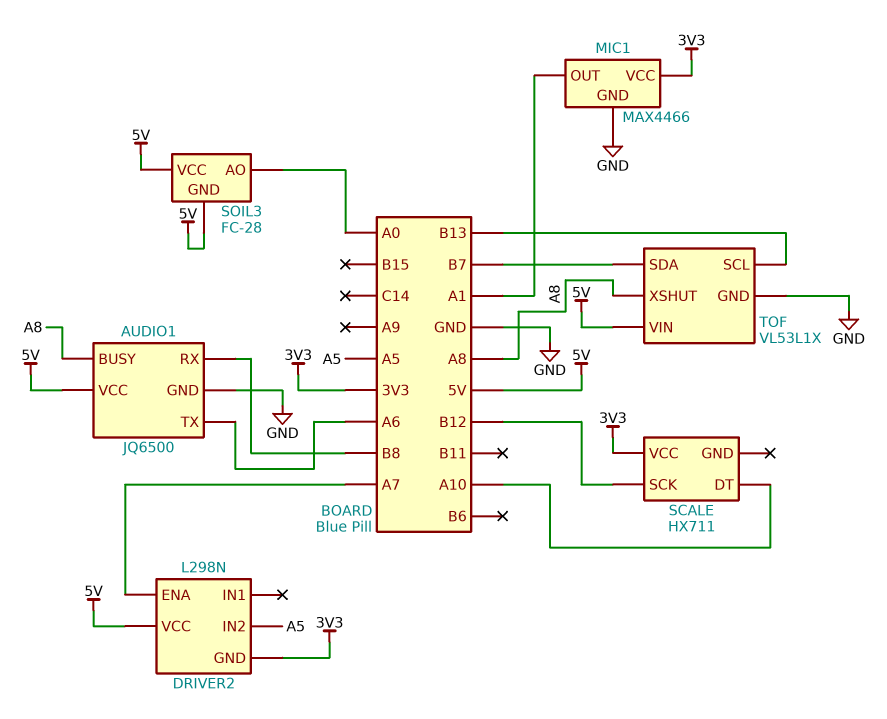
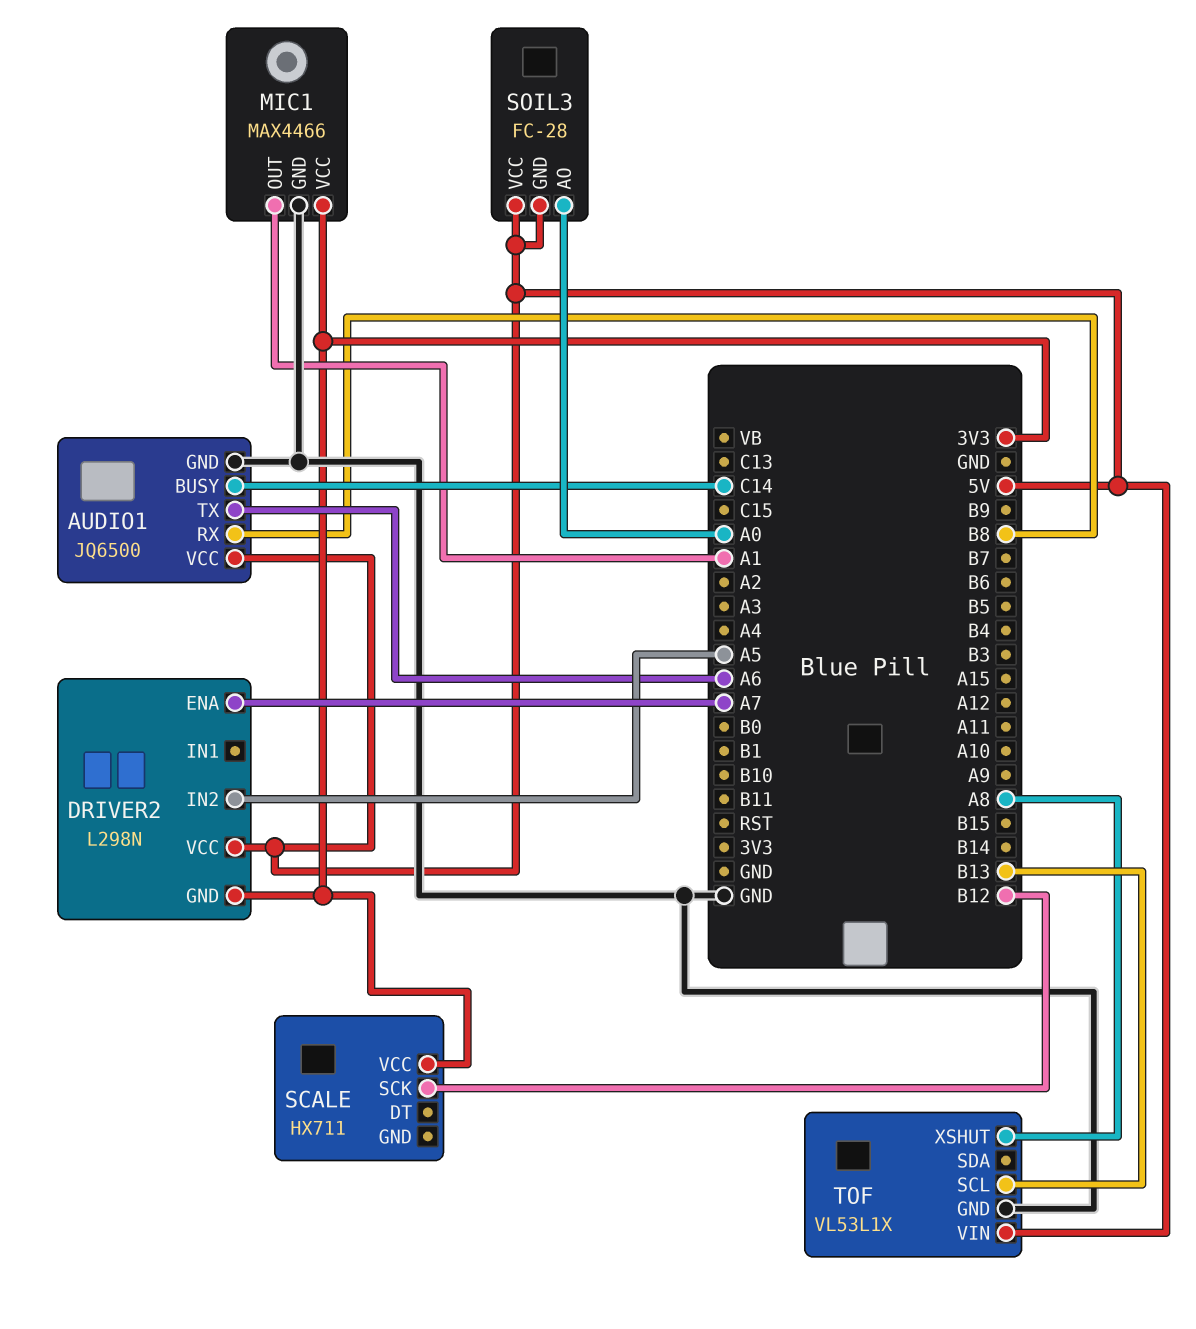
AUDIO1 pin BUSY: A8 -> C14
SCALE pin DT: A10 -> none
TOF pin SDA: B7 -> none

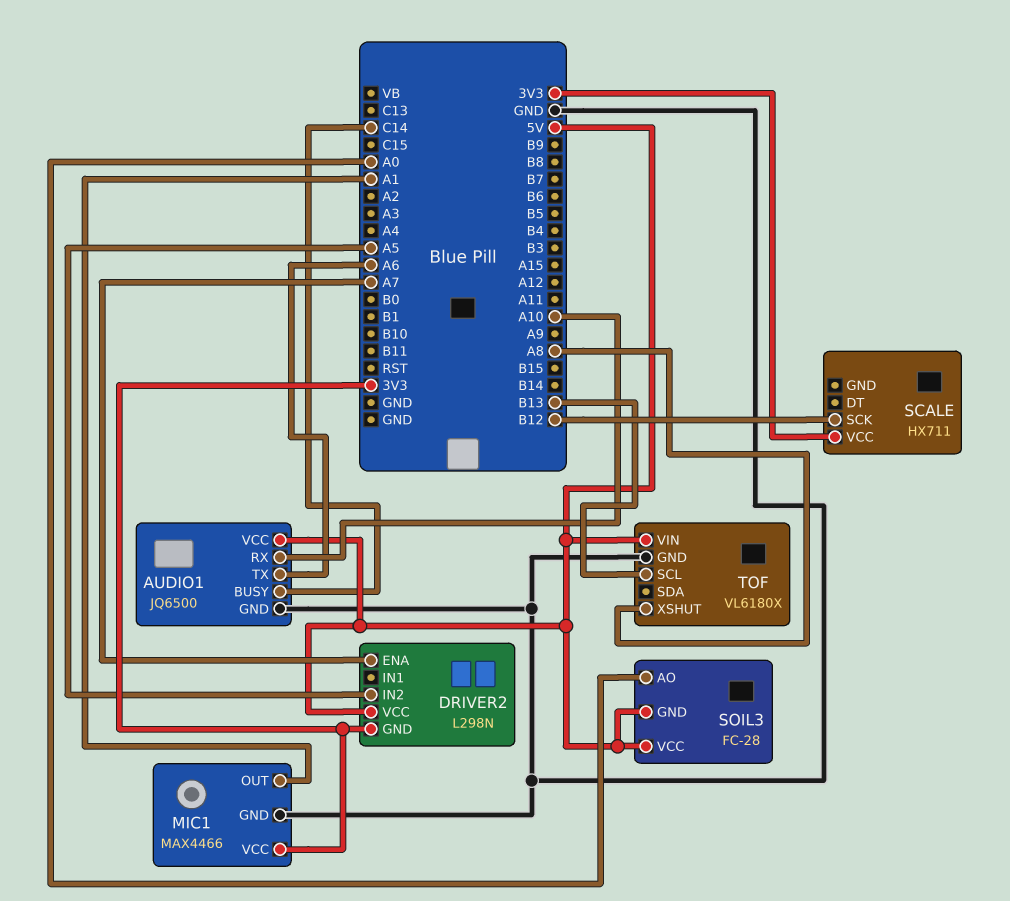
AUDIO1 pin RX: B8 -> A10
TOF: VL53L1X -> VL6180X

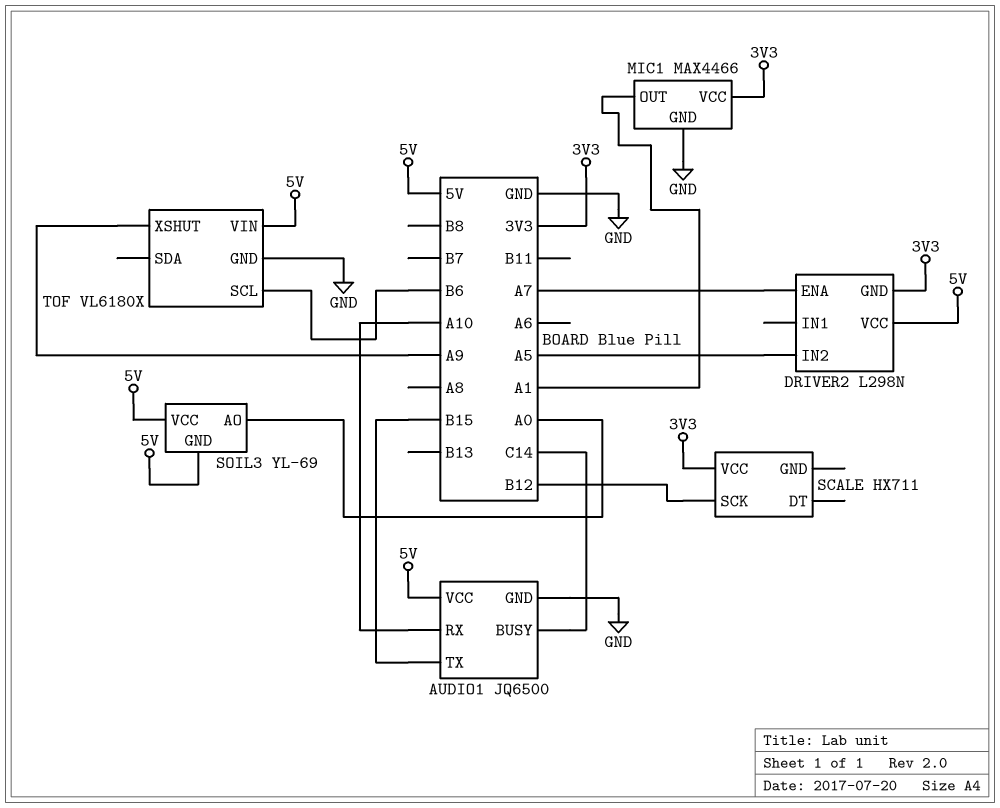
AUDIO1 pin TX: A6 -> B15
SOIL3: FC-28 -> YL-69
TOF pin SCL: B13 -> B6
TOF pin XSHUT: A8 -> A9

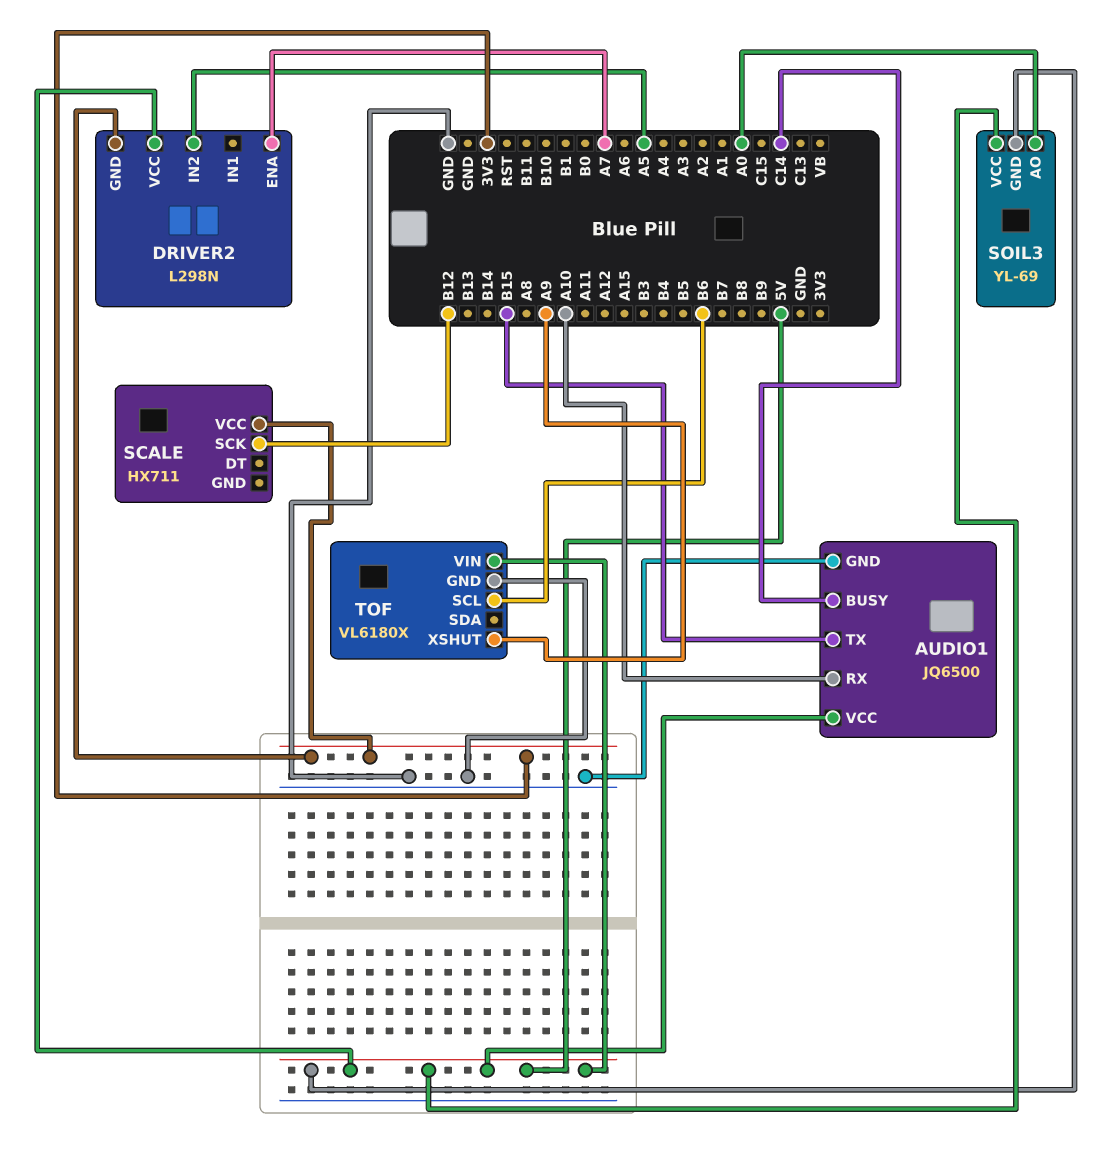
MIC1: MAX4466 -> none
MIC1 pin GND: GND -> none
MIC1 pin OUT: A1 -> none
MIC1 pin VCC: 3V3 -> none

